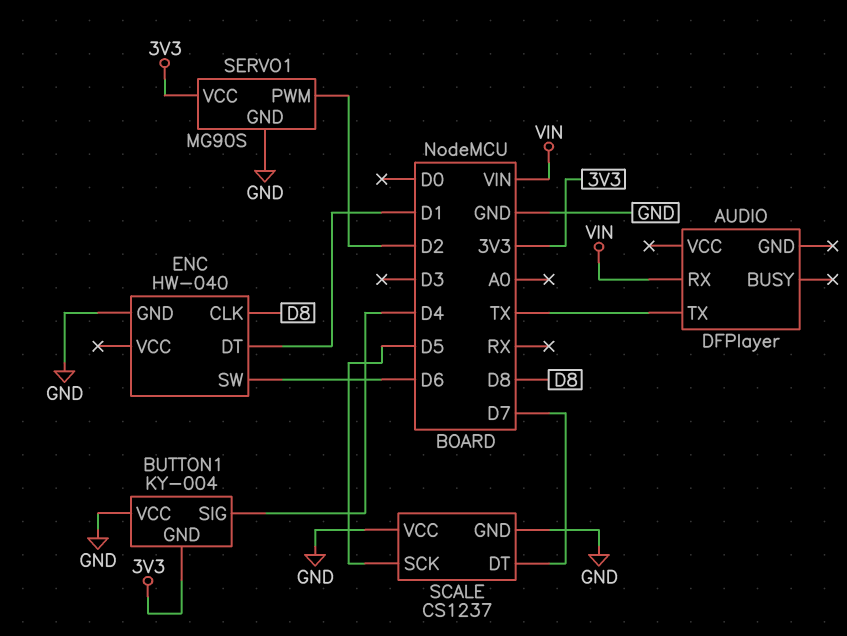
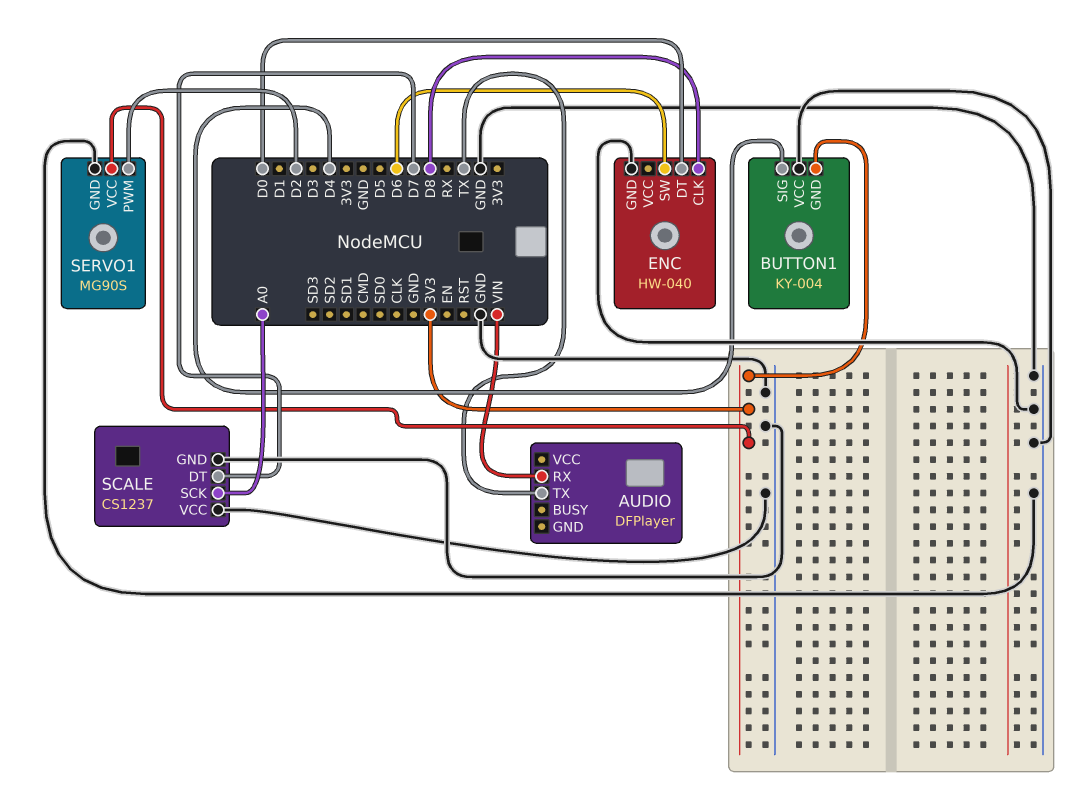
ENC pin DT: D1 -> D0
SCALE pin SCK: D5 -> A0

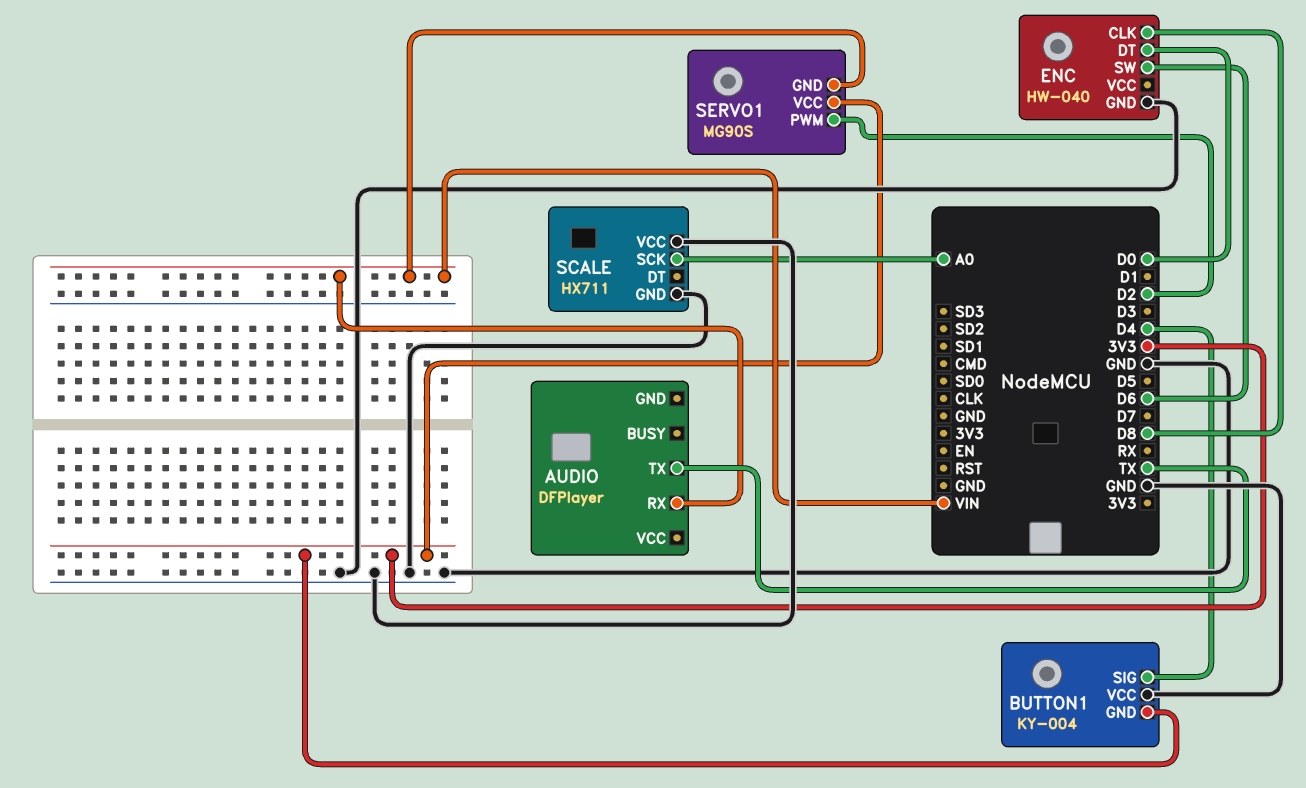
SCALE: CS1237 -> HX711
SCALE pin DT: D7 -> none
SERVO1 pin GND: GND -> VIN

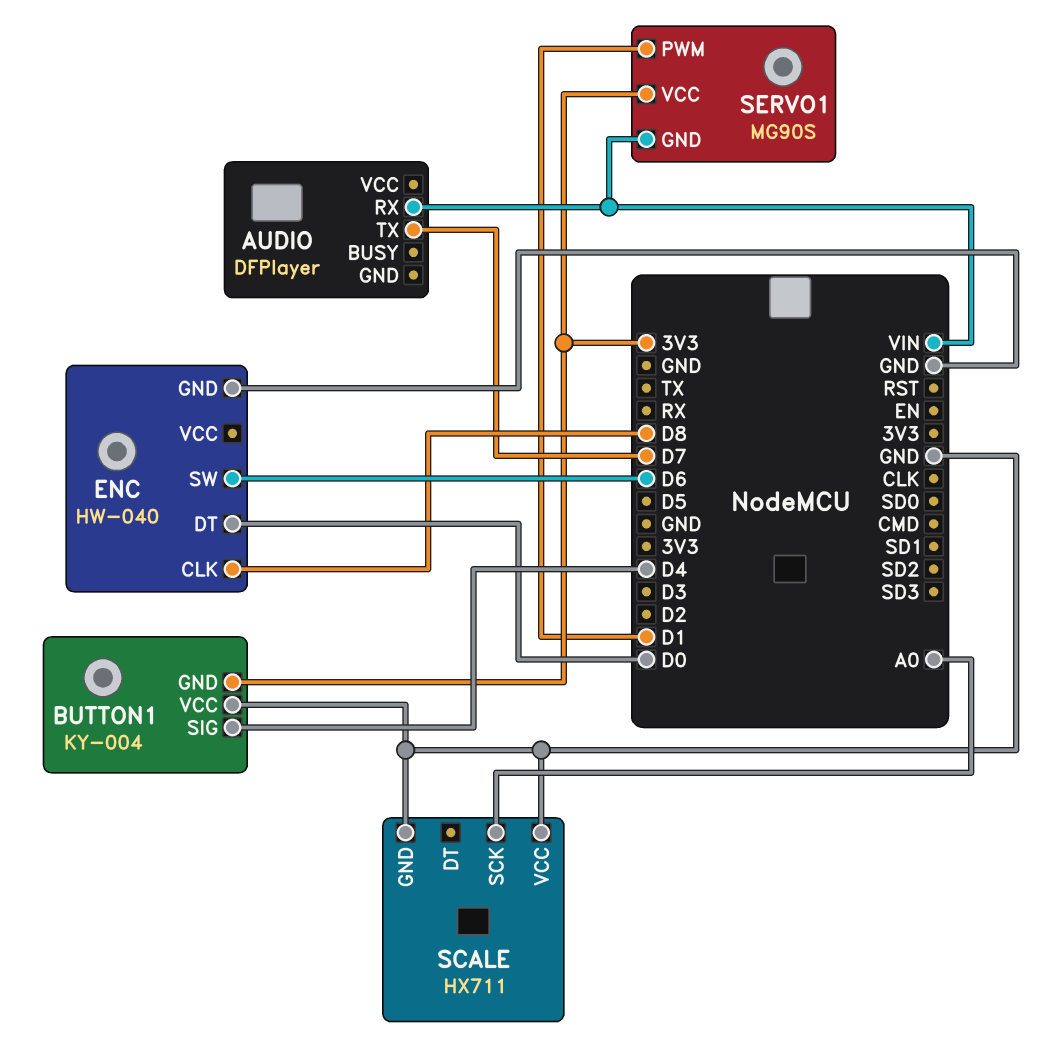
AUDIO pin TX: TX -> D7
SERVO1 pin PWM: D2 -> D1

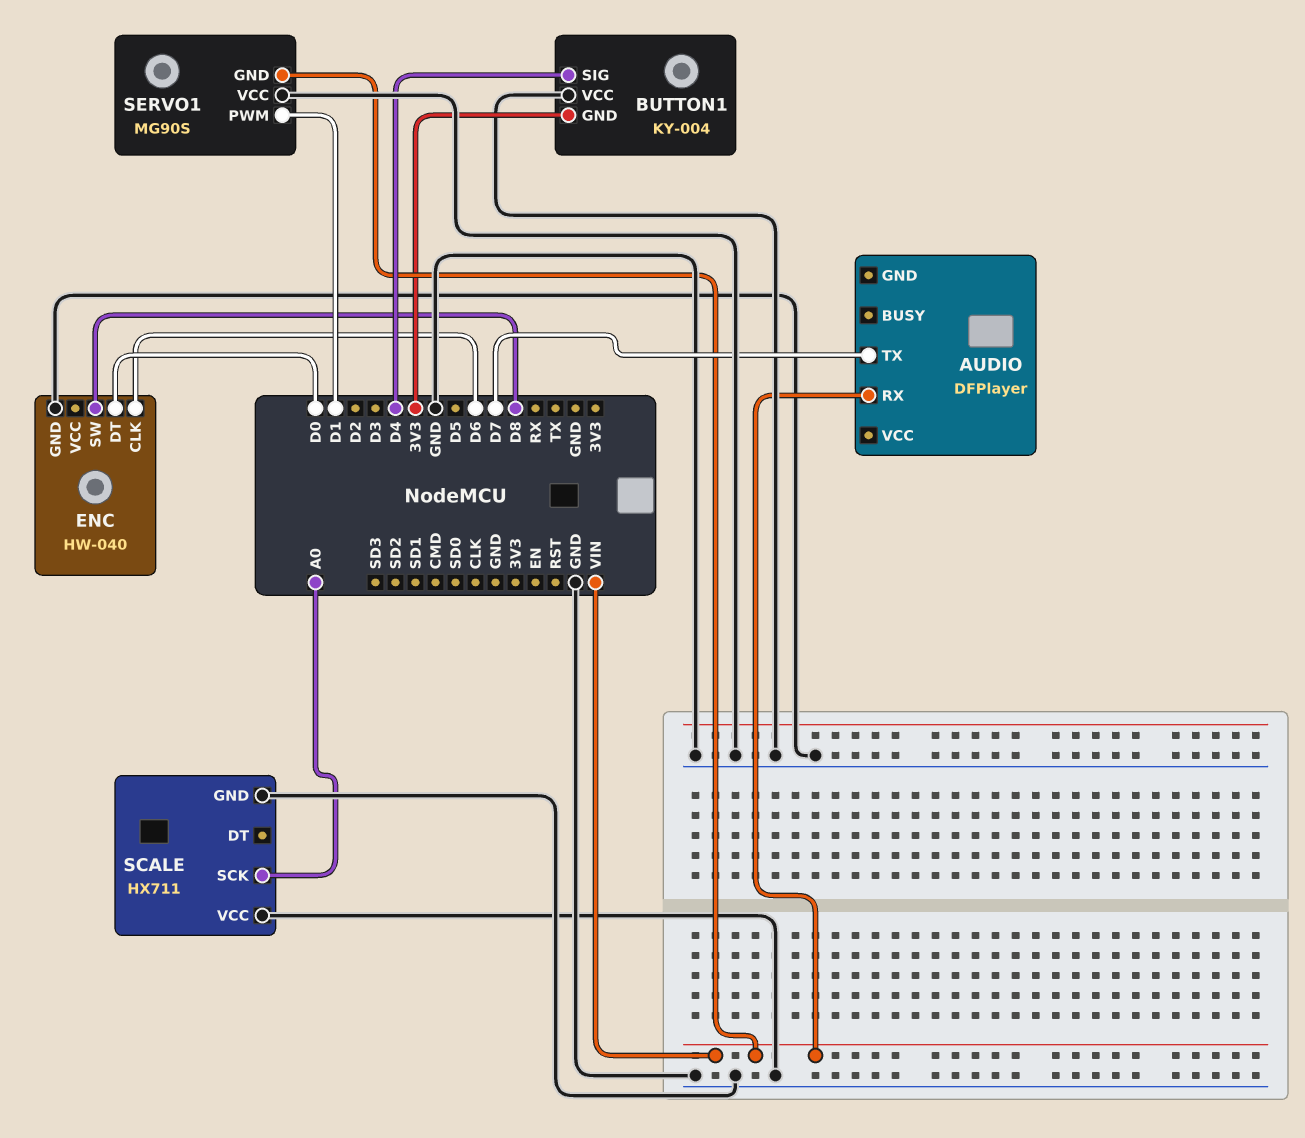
ENC pin CLK: D8 -> D6
ENC pin SW: D6 -> D8
SERVO1 pin VCC: 3V3 -> GND

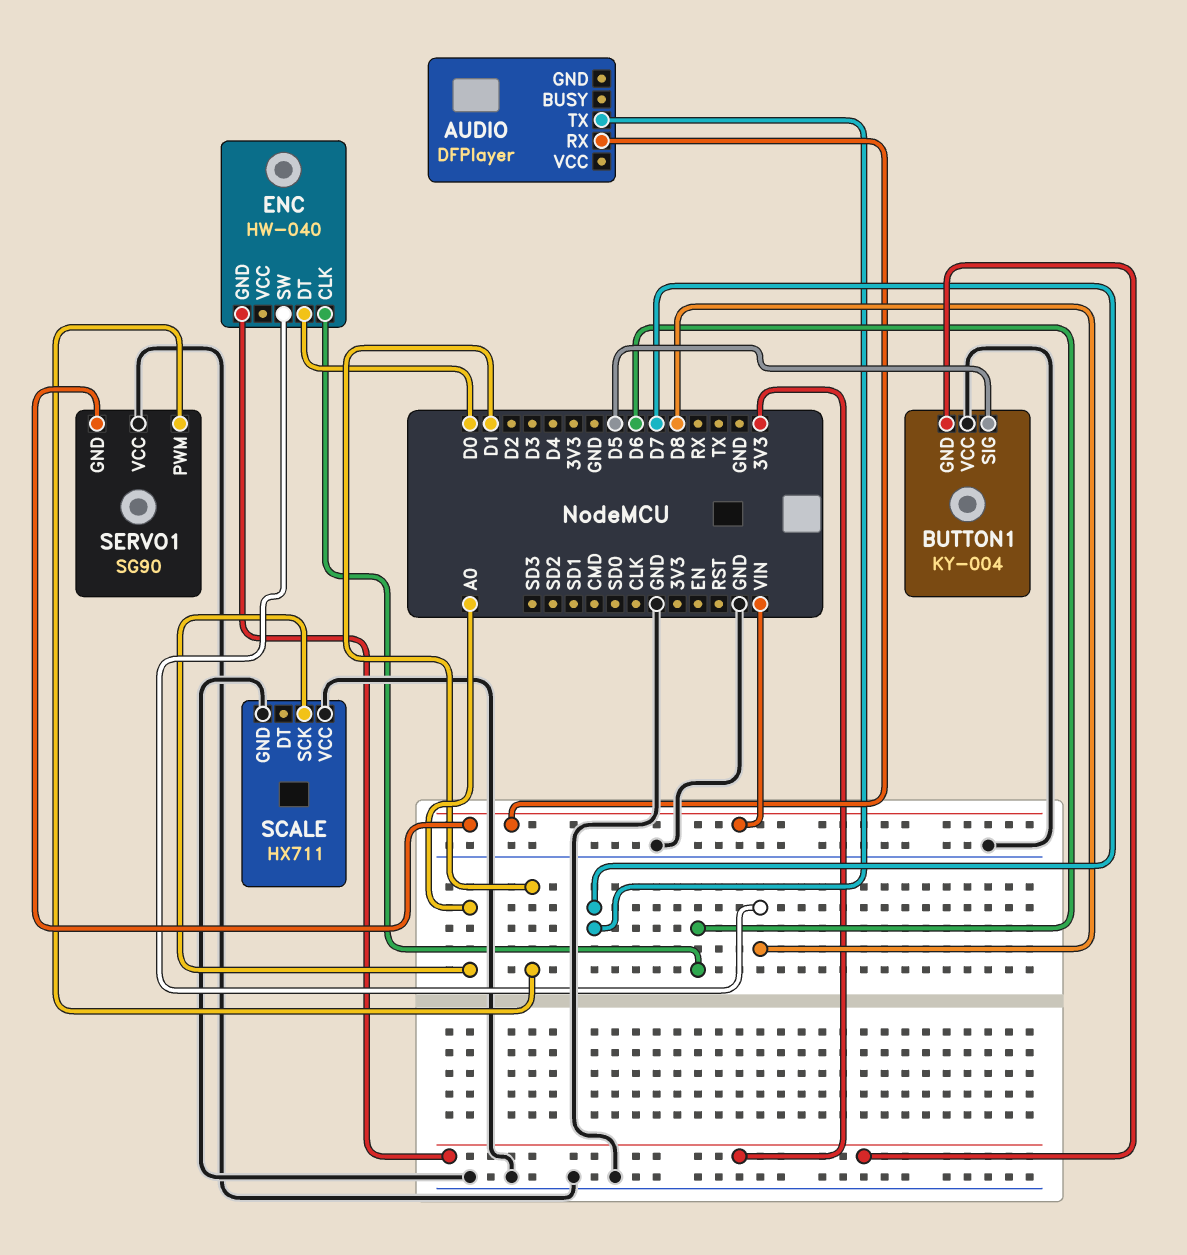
BUTTON1 pin SIG: D4 -> D5
ENC pin GND: GND -> 3V3
SERVO1: MG90S -> SG90

